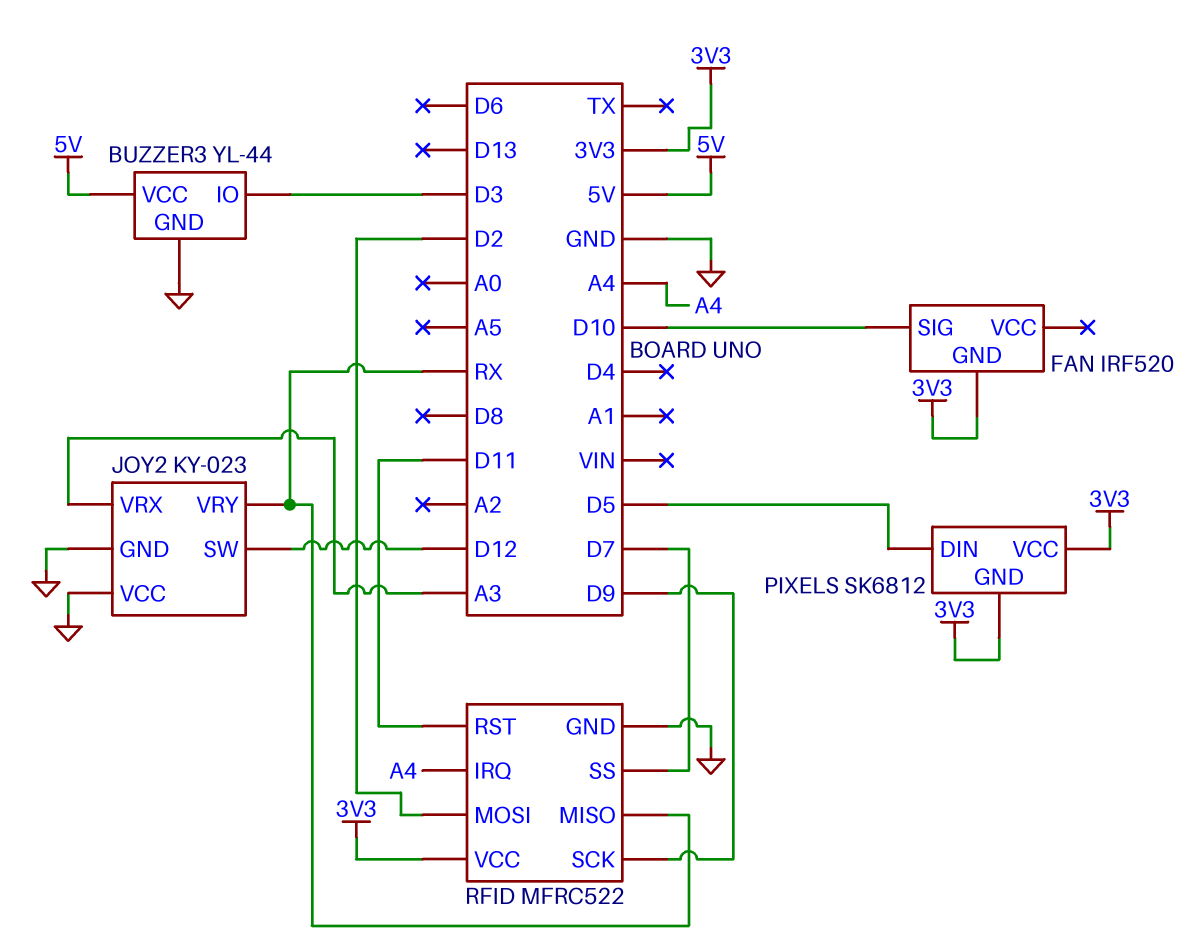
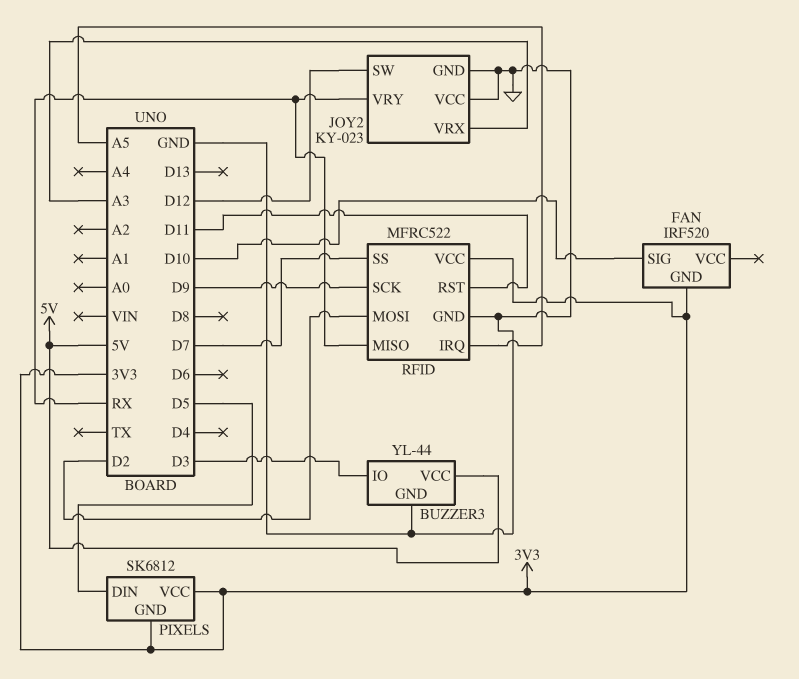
RFID pin IRQ: A4 -> A5

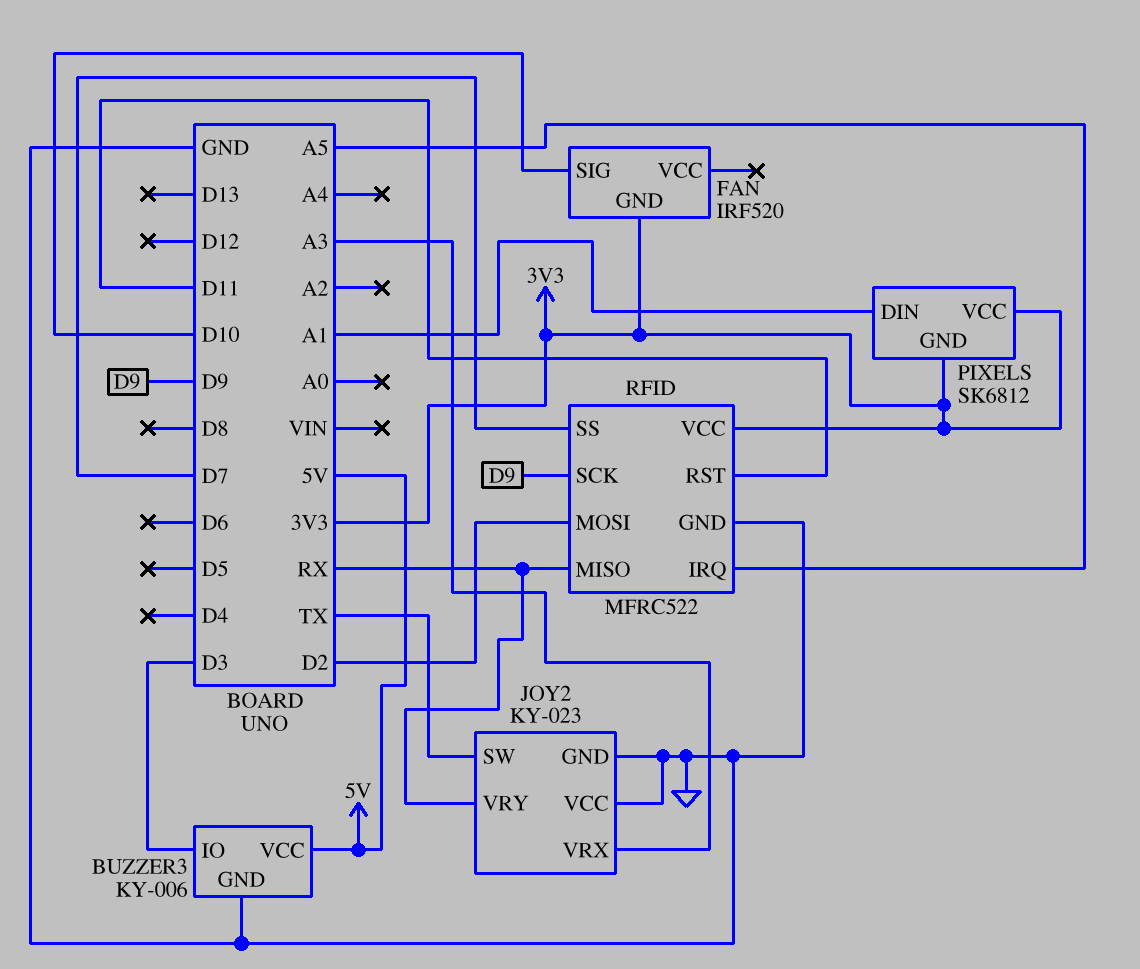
BUZZER3: YL-44 -> KY-006
JOY2 pin SW: D12 -> TX
PIXELS pin DIN: D5 -> A1

